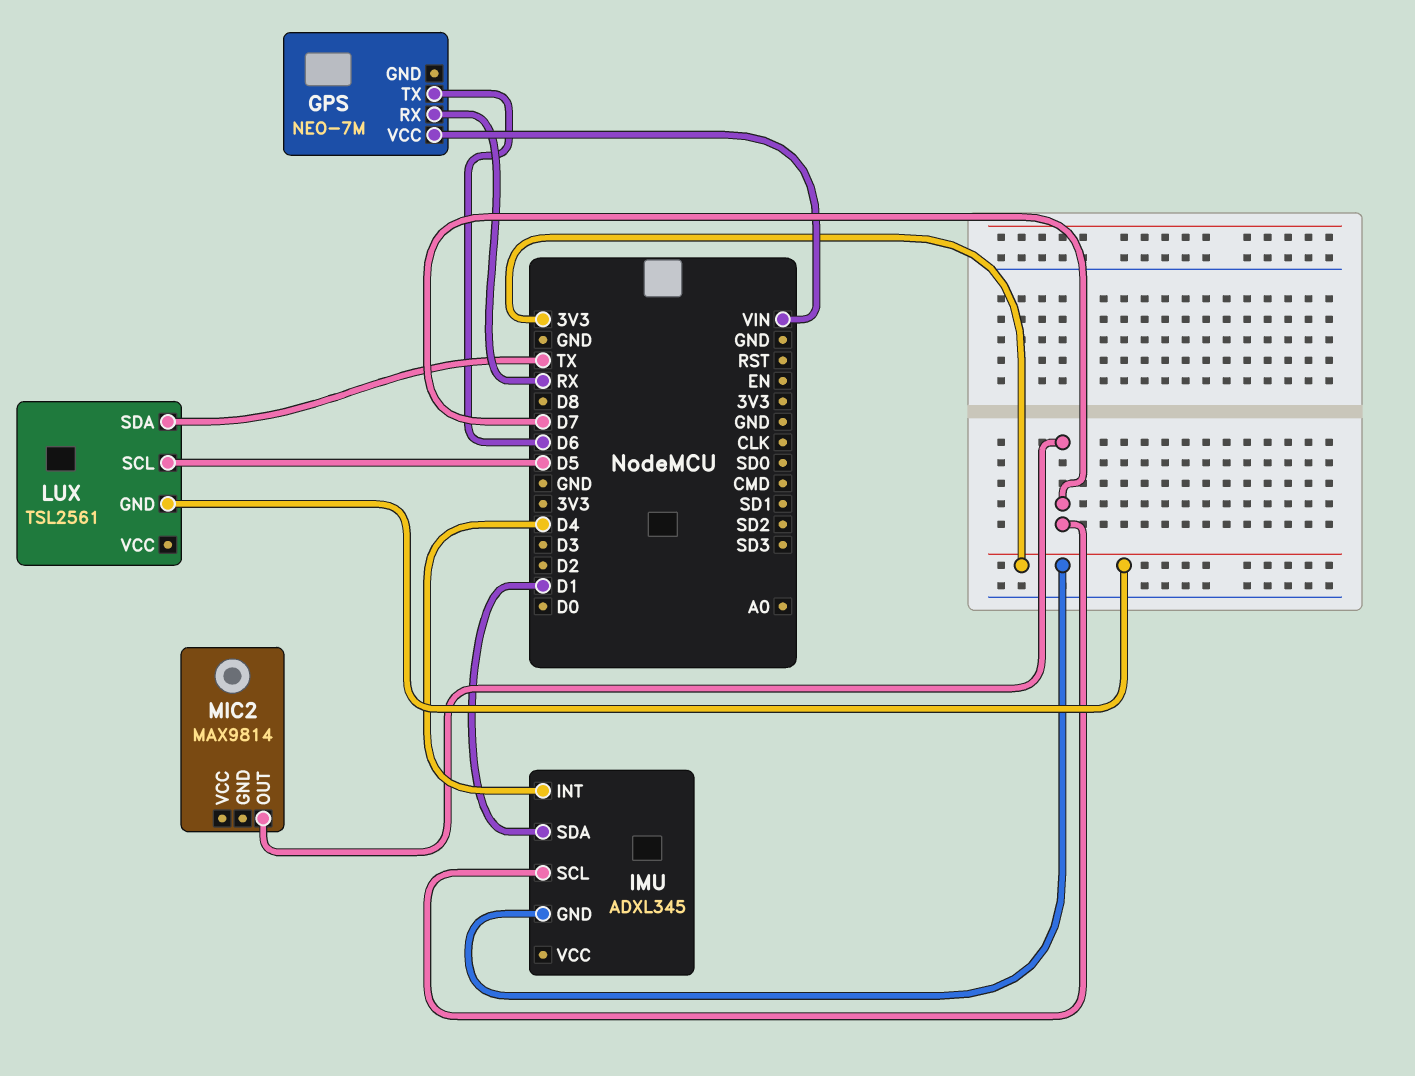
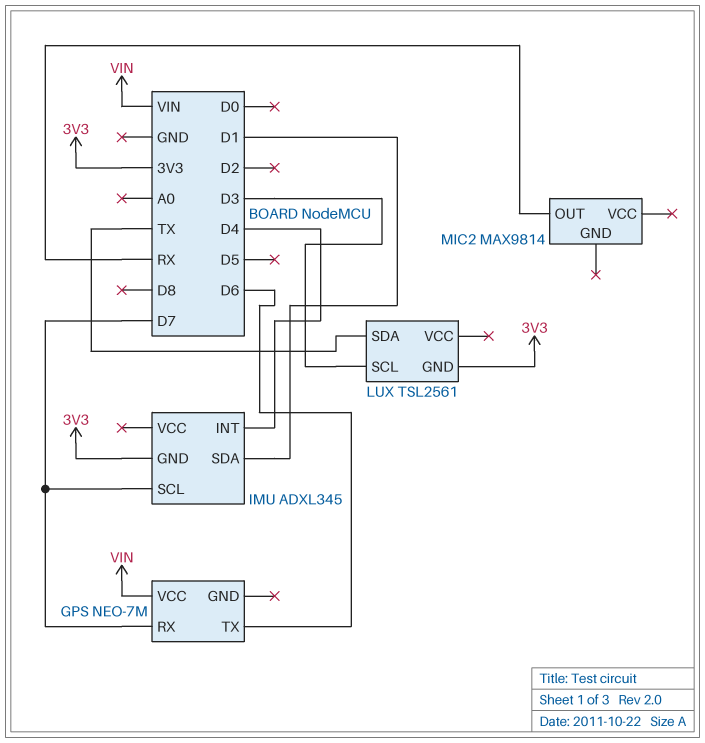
GPS pin RX: RX -> D7
LUX pin SCL: D5 -> D3
MIC2 pin OUT: D7 -> RX

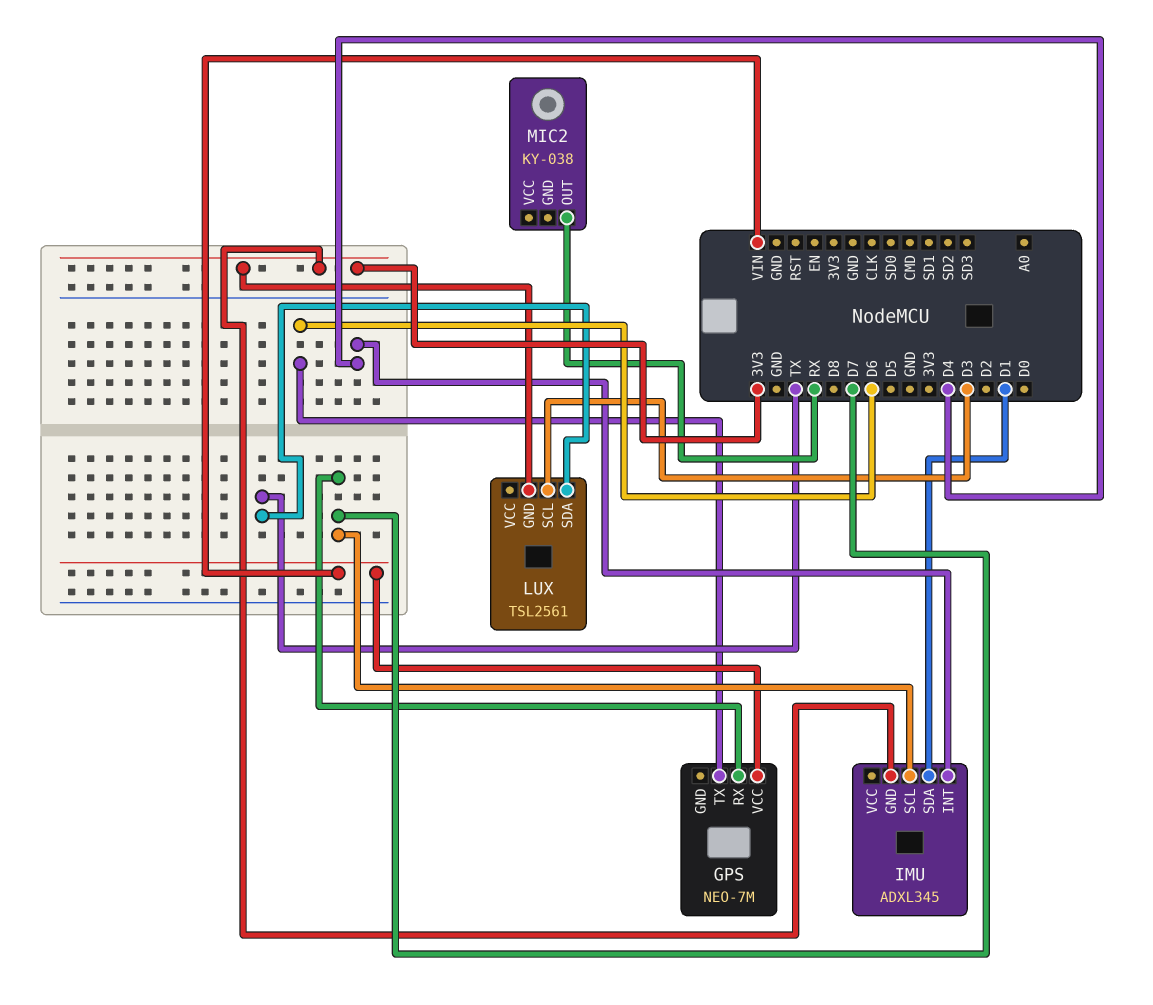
MIC2: MAX9814 -> KY-038

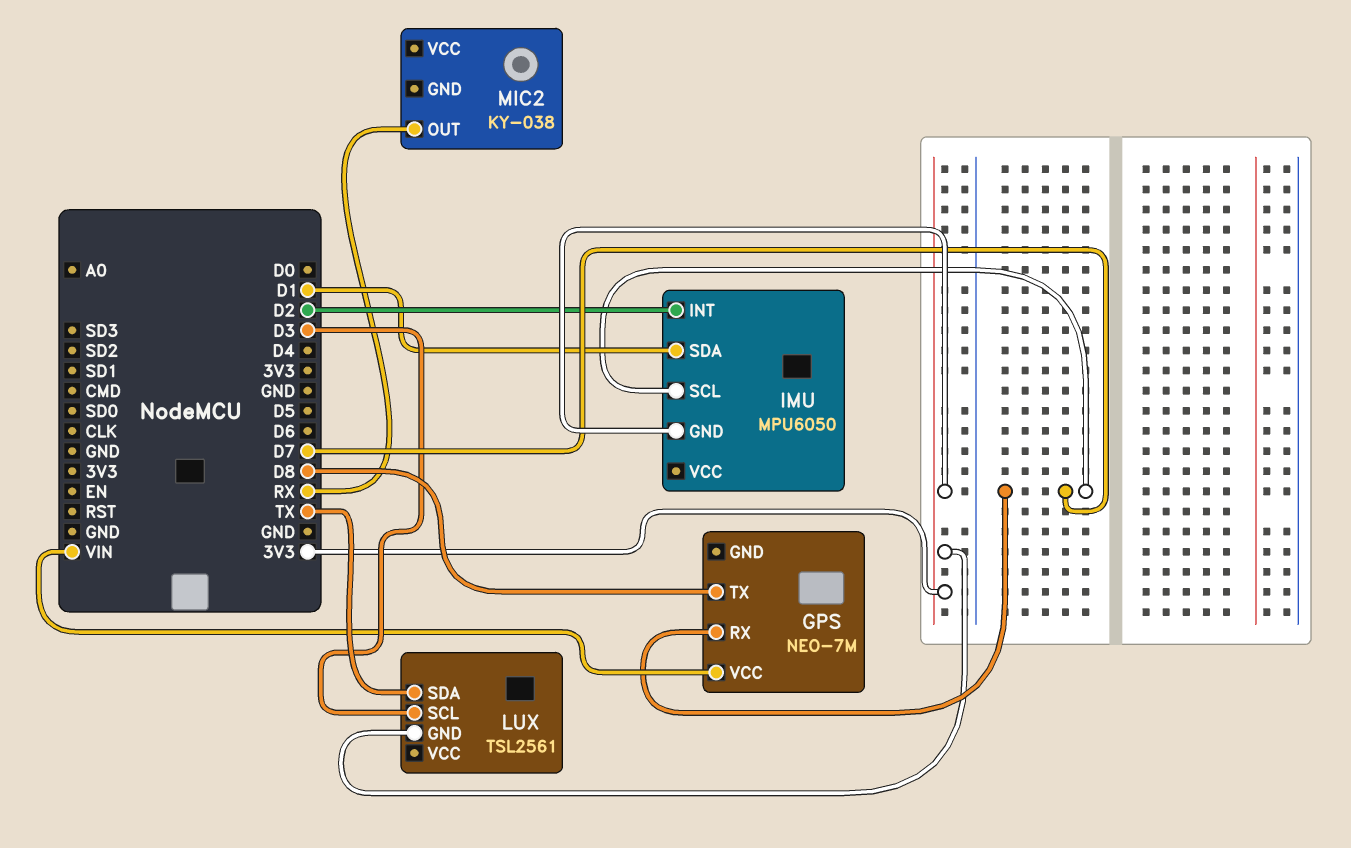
GPS pin TX: D6 -> D8
IMU: ADXL345 -> MPU6050
IMU pin INT: D4 -> D2

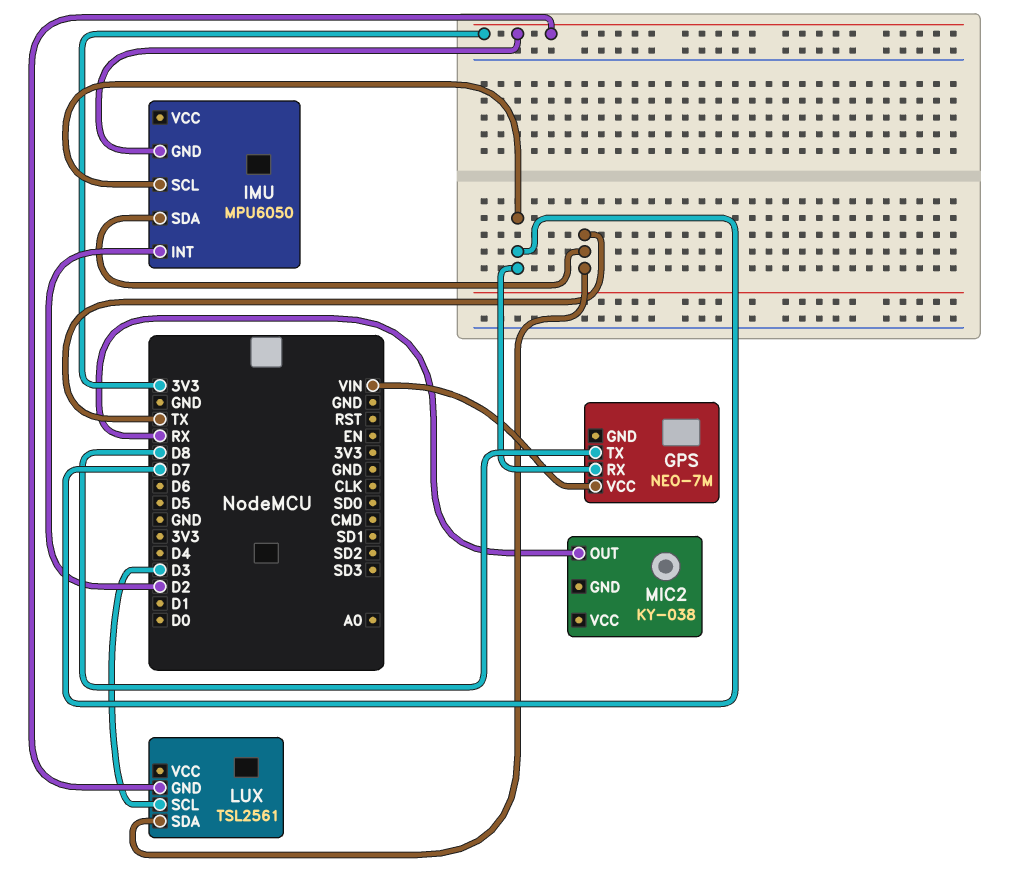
IMU pin SDA: D1 -> TX

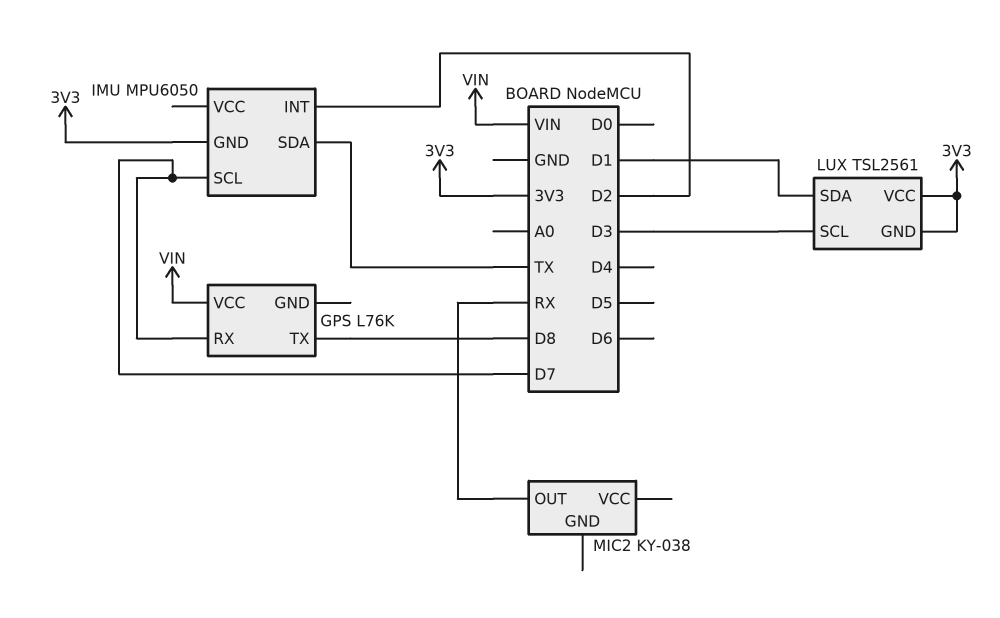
GPS: NEO-7M -> L76K
LUX pin SDA: TX -> D1
LUX pin VCC: none -> 3V3

